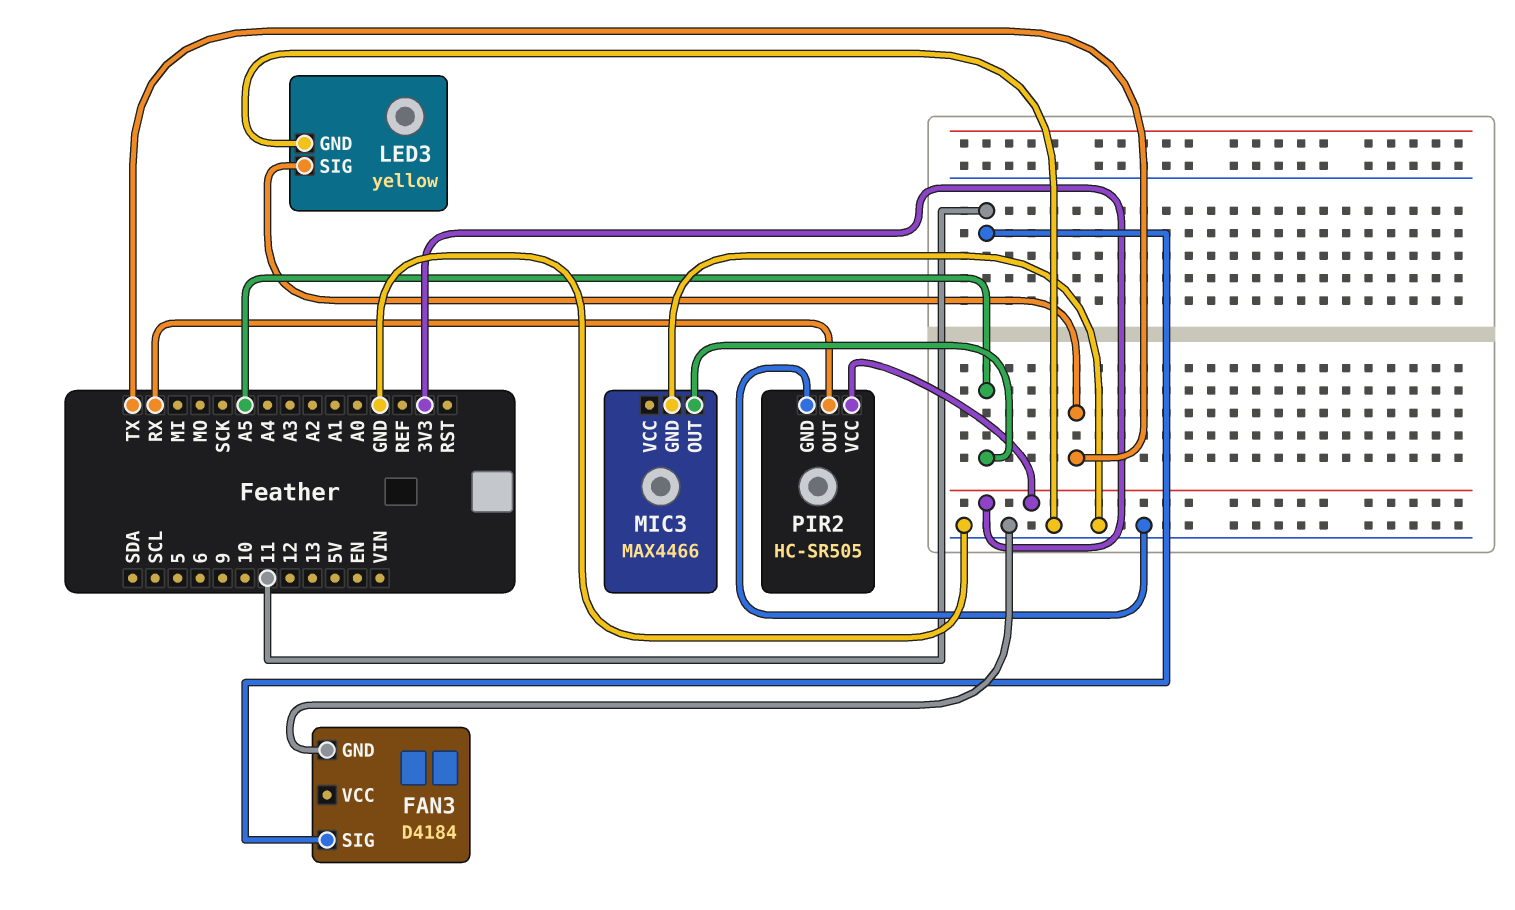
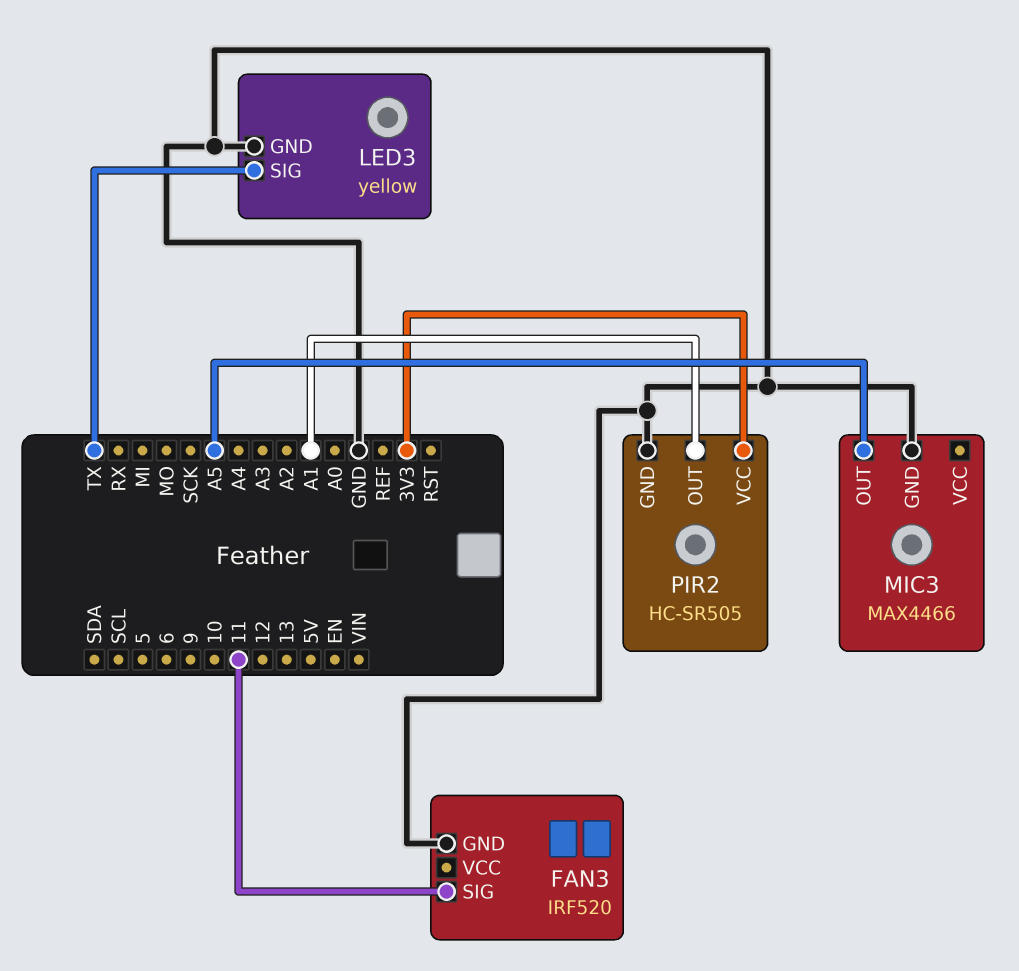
FAN3: D4184 -> IRF520
PIR2 pin OUT: RX -> A1

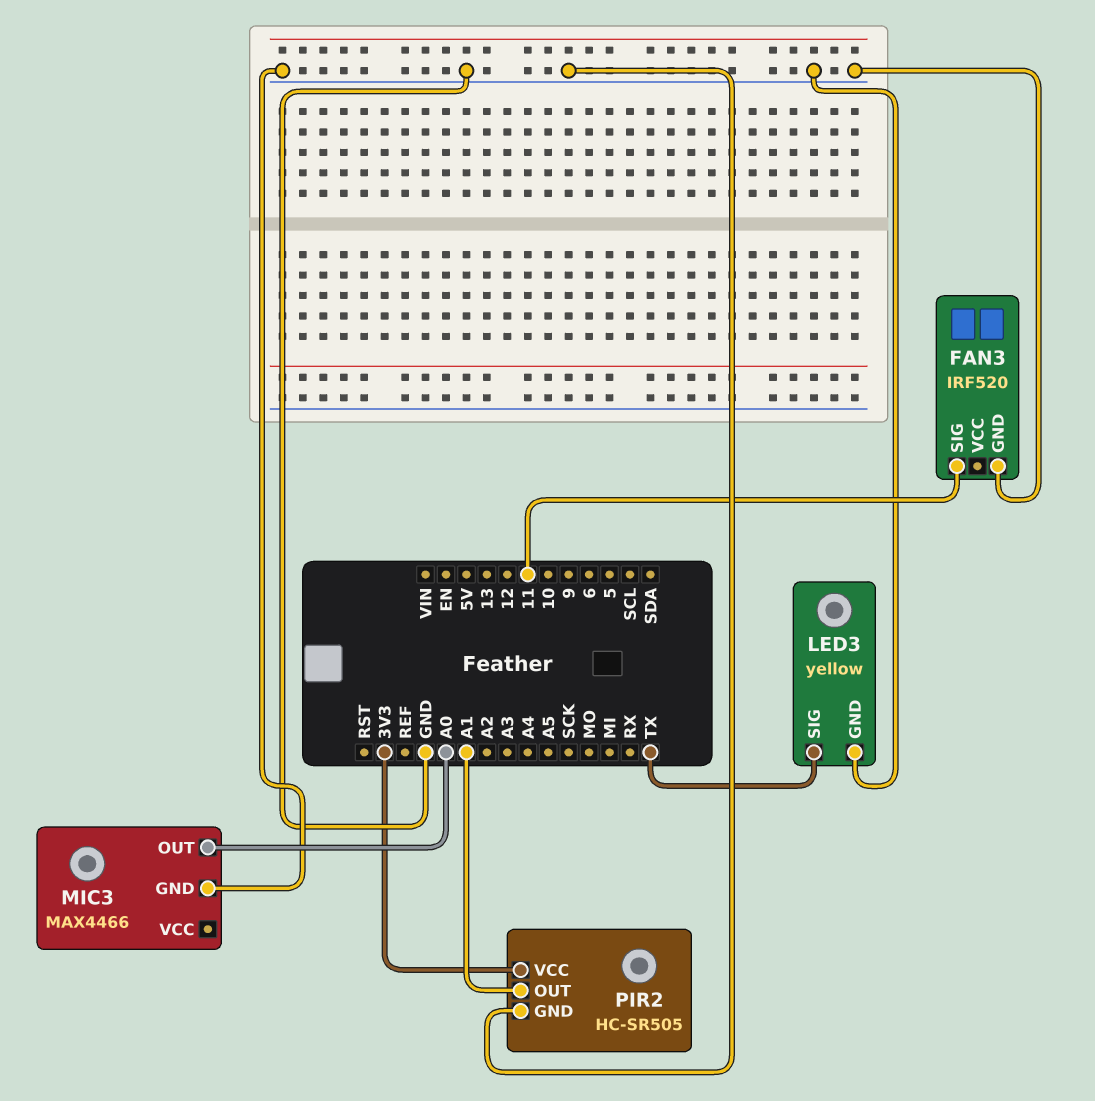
MIC3 pin OUT: A5 -> A0

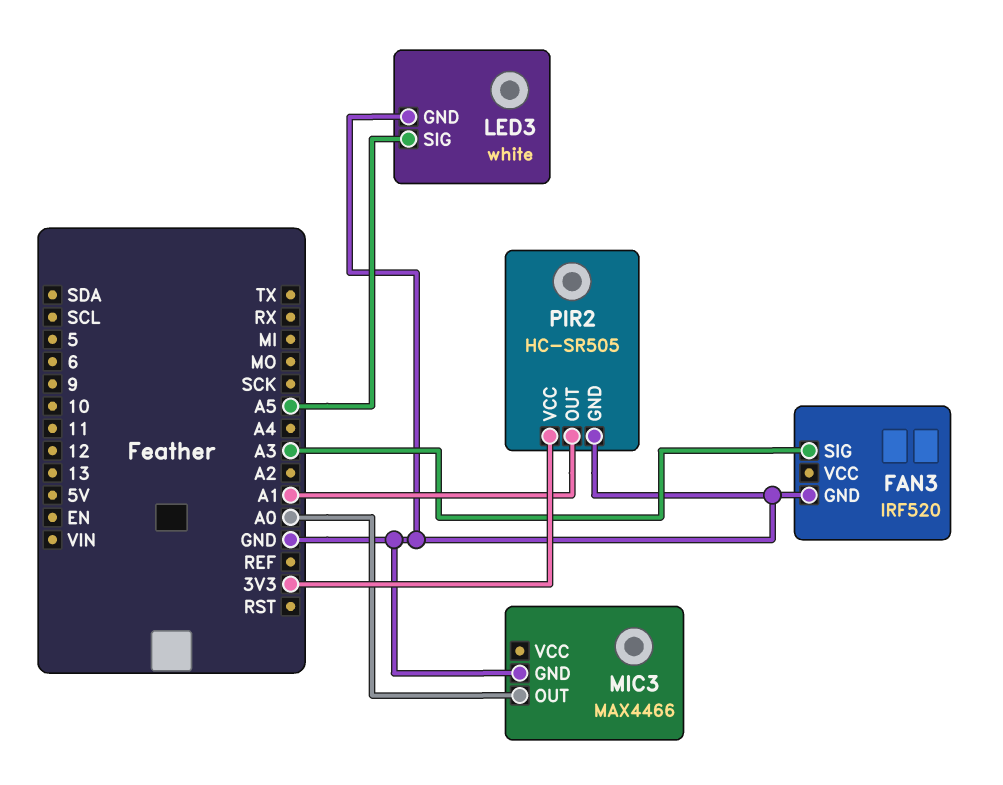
FAN3 pin SIG: 11 -> A3
LED3: yellow -> white
LED3 pin SIG: TX -> A5

